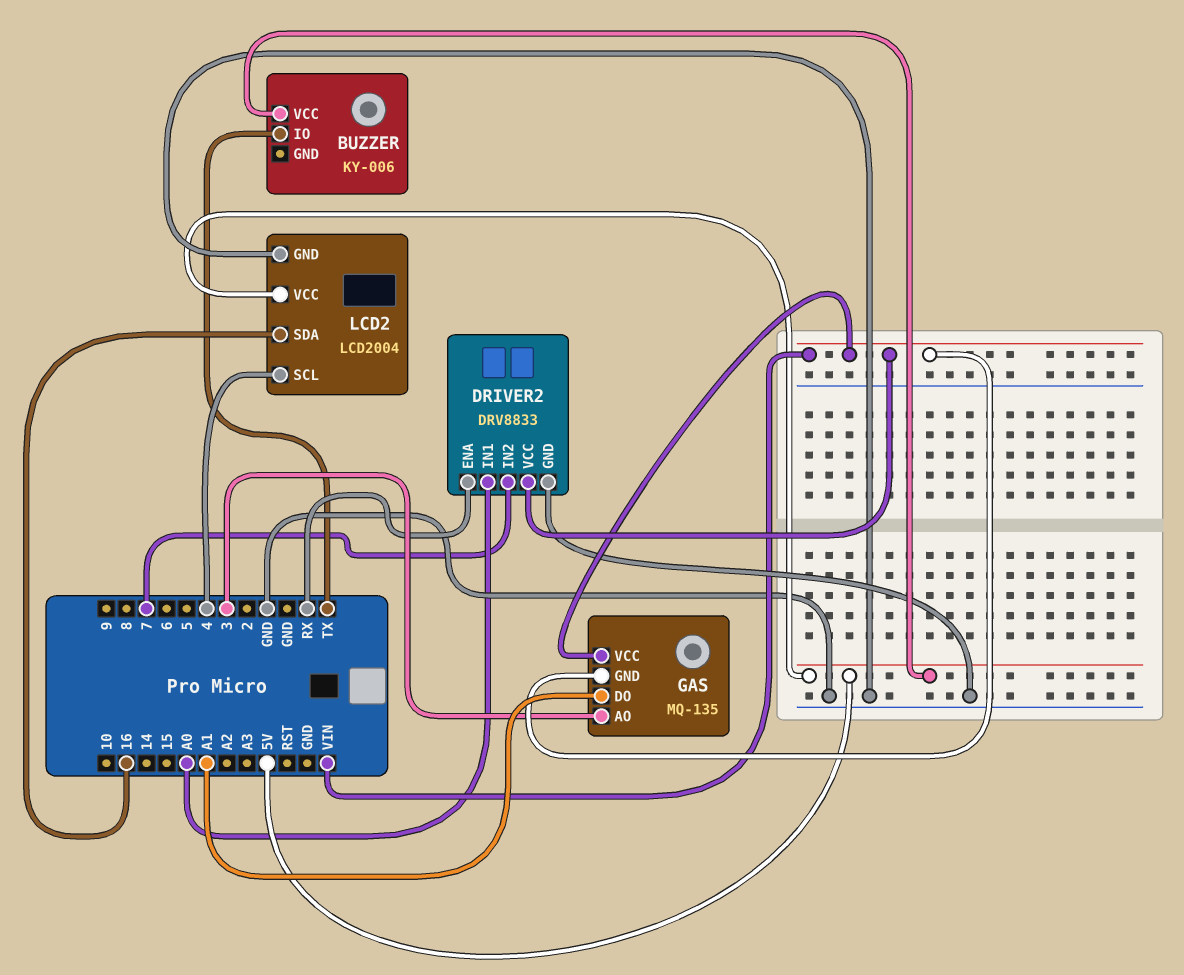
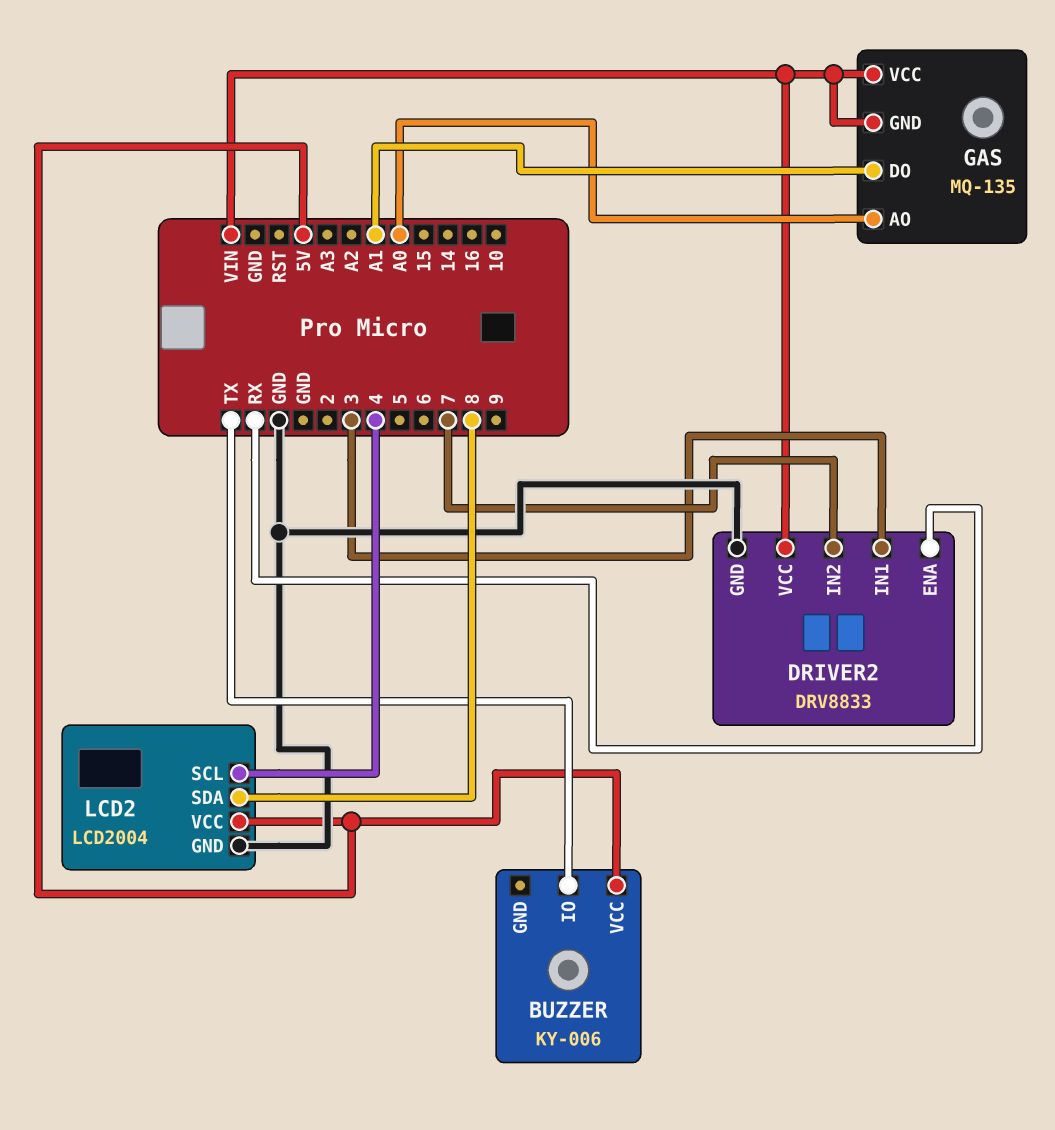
DRIVER2 pin IN1: A0 -> 3
GAS pin AO: 3 -> A0
LCD2 pin SDA: 16 -> 8

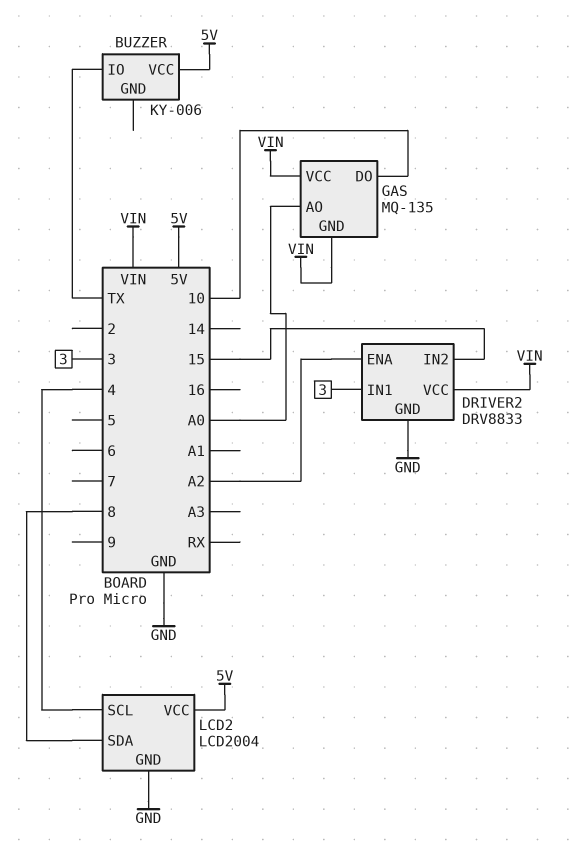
DRIVER2 pin ENA: RX -> A2
DRIVER2 pin IN2: 7 -> 15
GAS pin DO: A1 -> 10

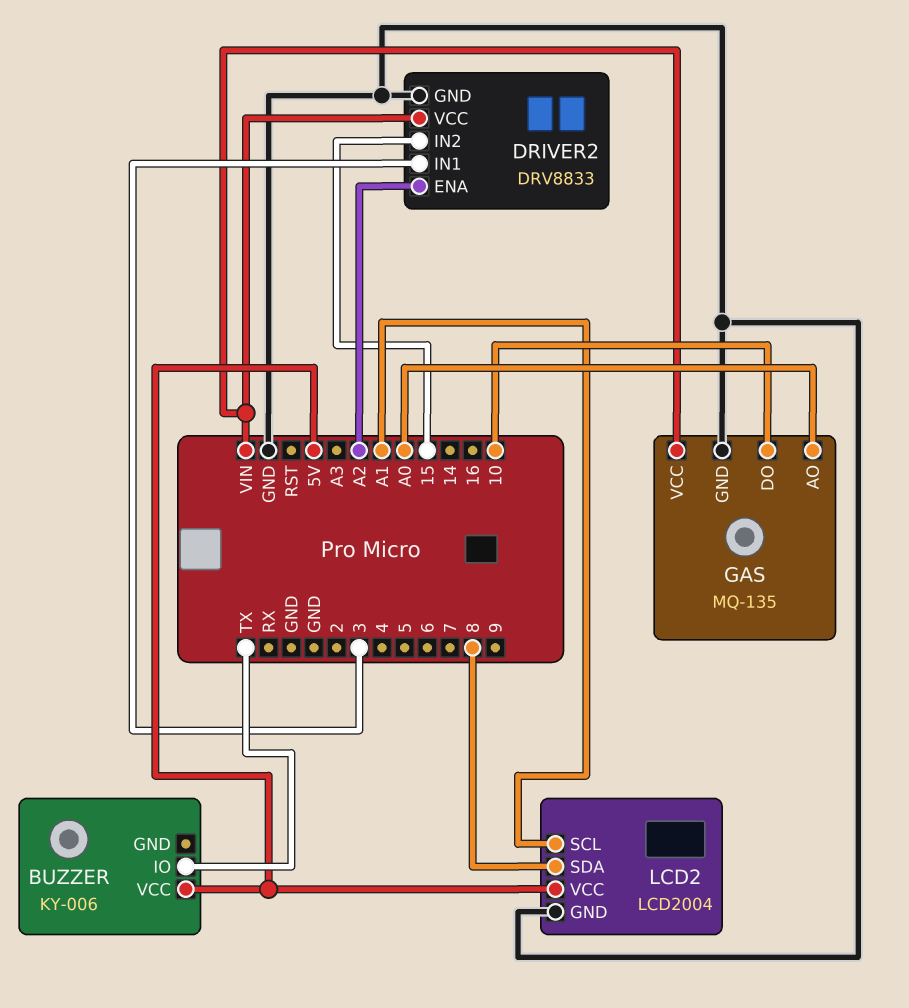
GAS pin GND: VIN -> GND
LCD2 pin SCL: 4 -> A1

